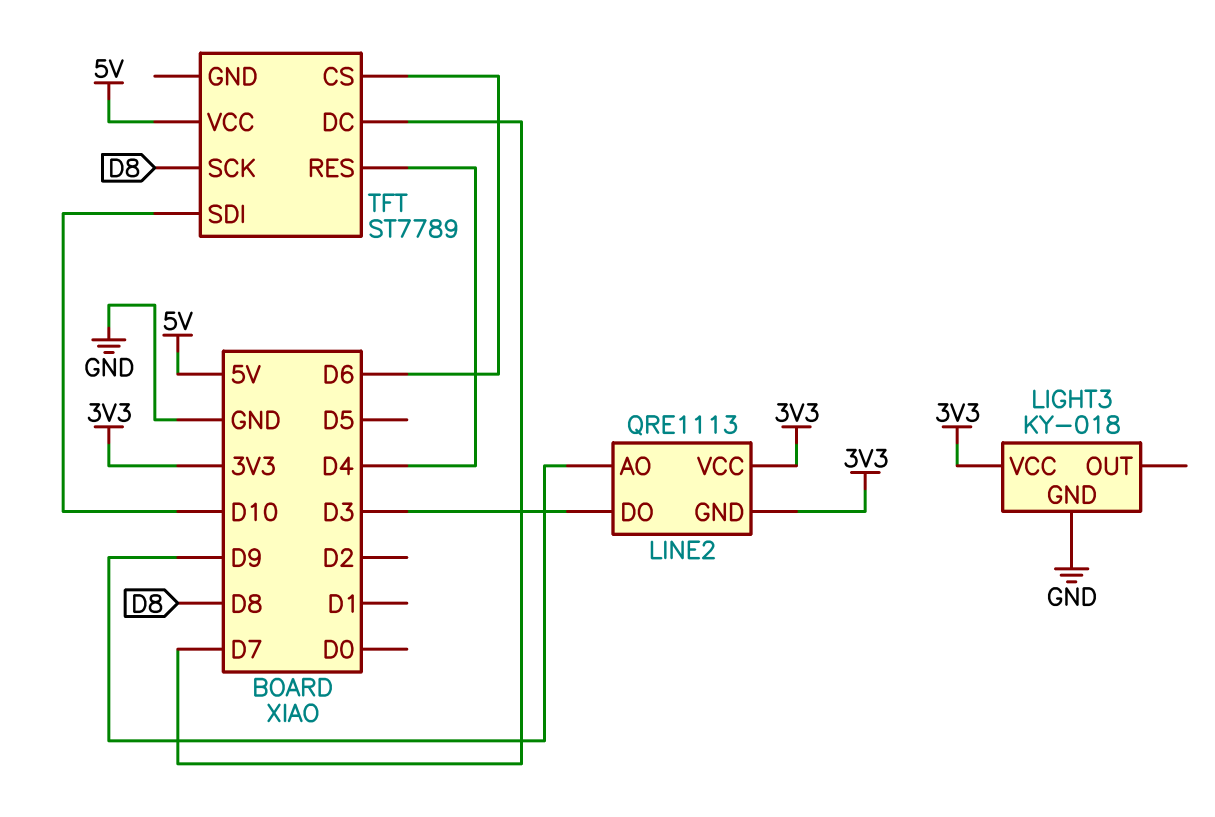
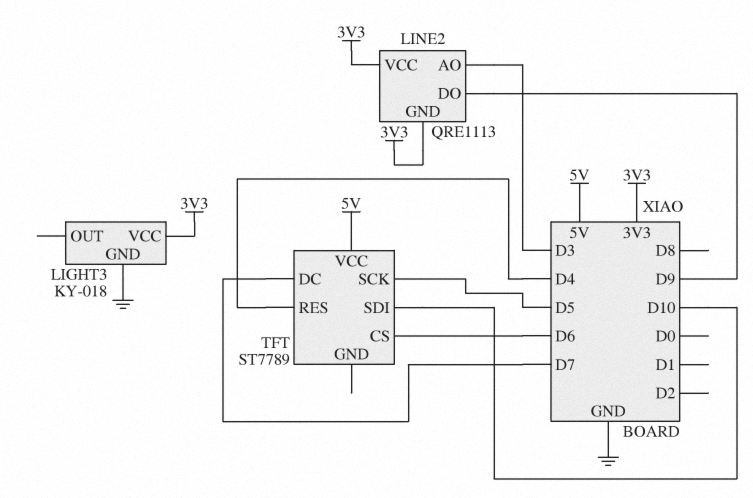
LINE2 pin AO: D9 -> D3
LINE2 pin DO: D3 -> D9
TFT pin SCK: D8 -> D5

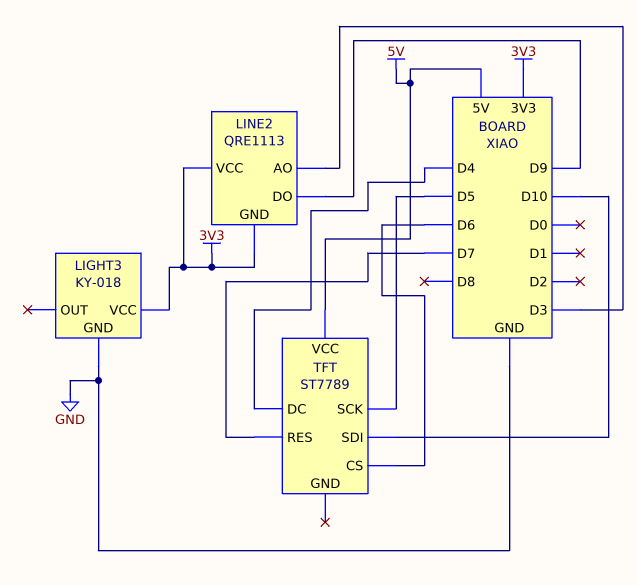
TFT pin DC: D7 -> D4
TFT pin RES: D4 -> D7

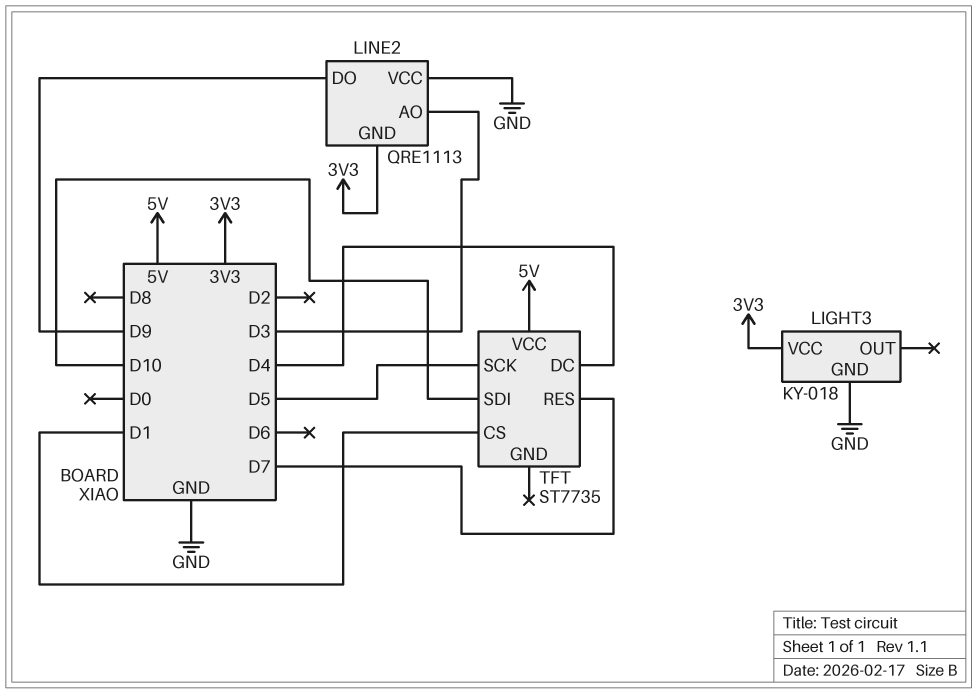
LINE2 pin VCC: 3V3 -> GND
TFT: ST7789 -> ST7735
TFT pin CS: D6 -> D1

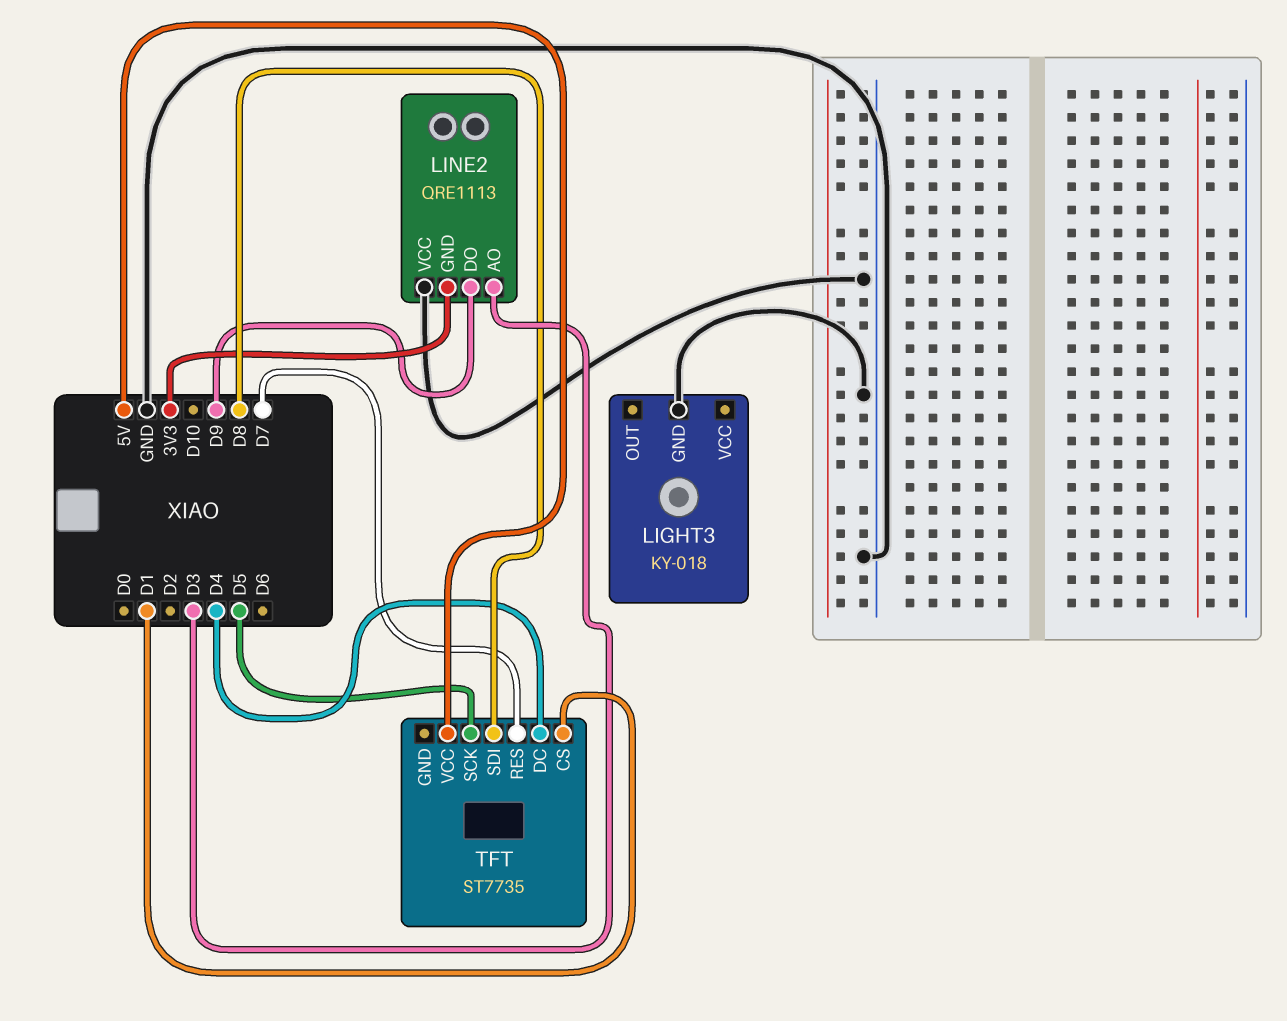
LIGHT3 pin VCC: 3V3 -> none
TFT pin SDI: D10 -> D8

